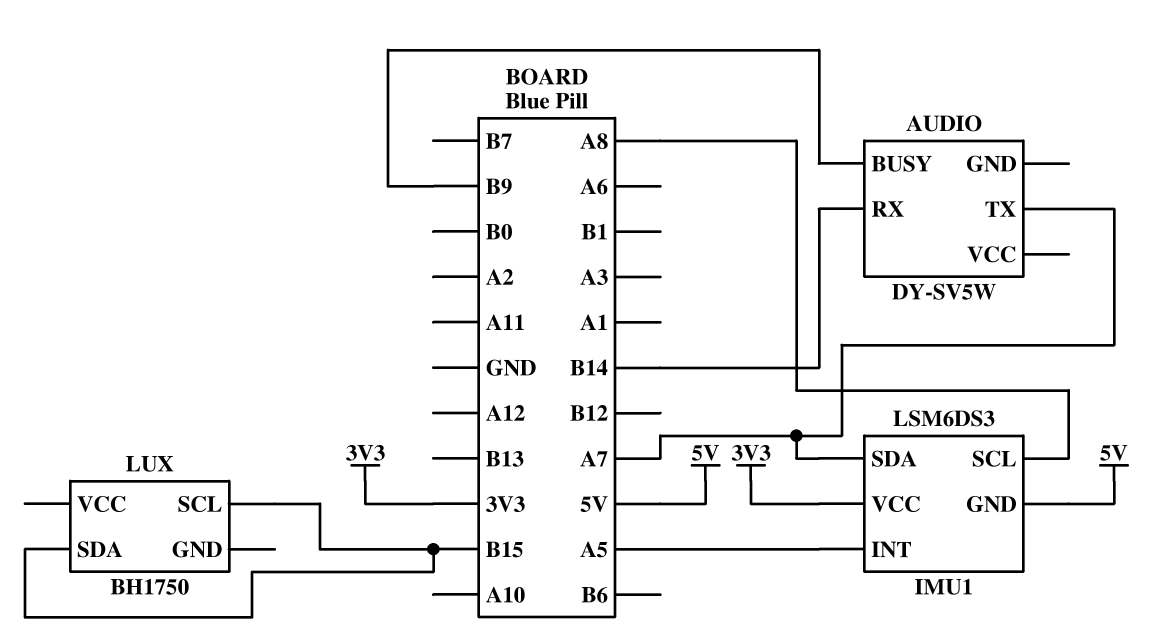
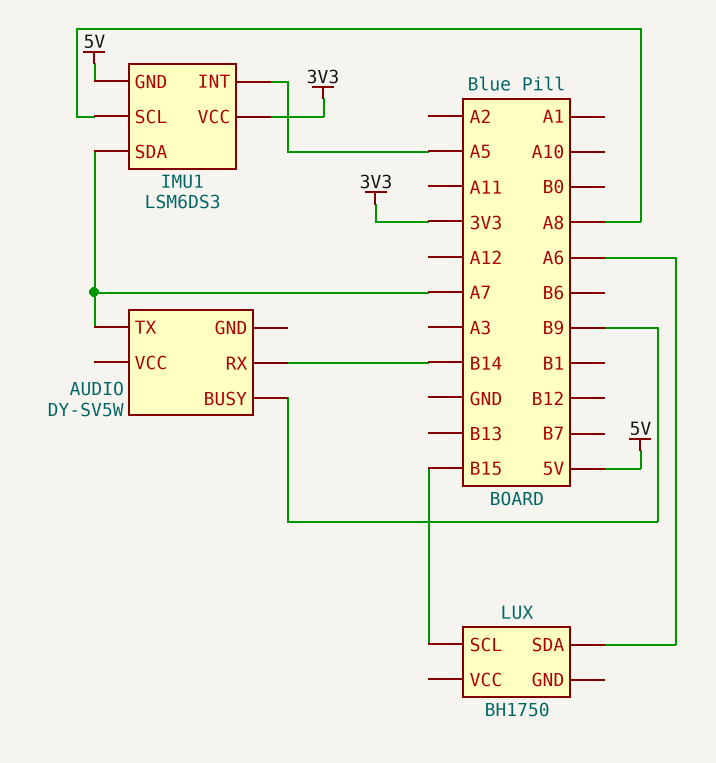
LUX pin SDA: B15 -> A6

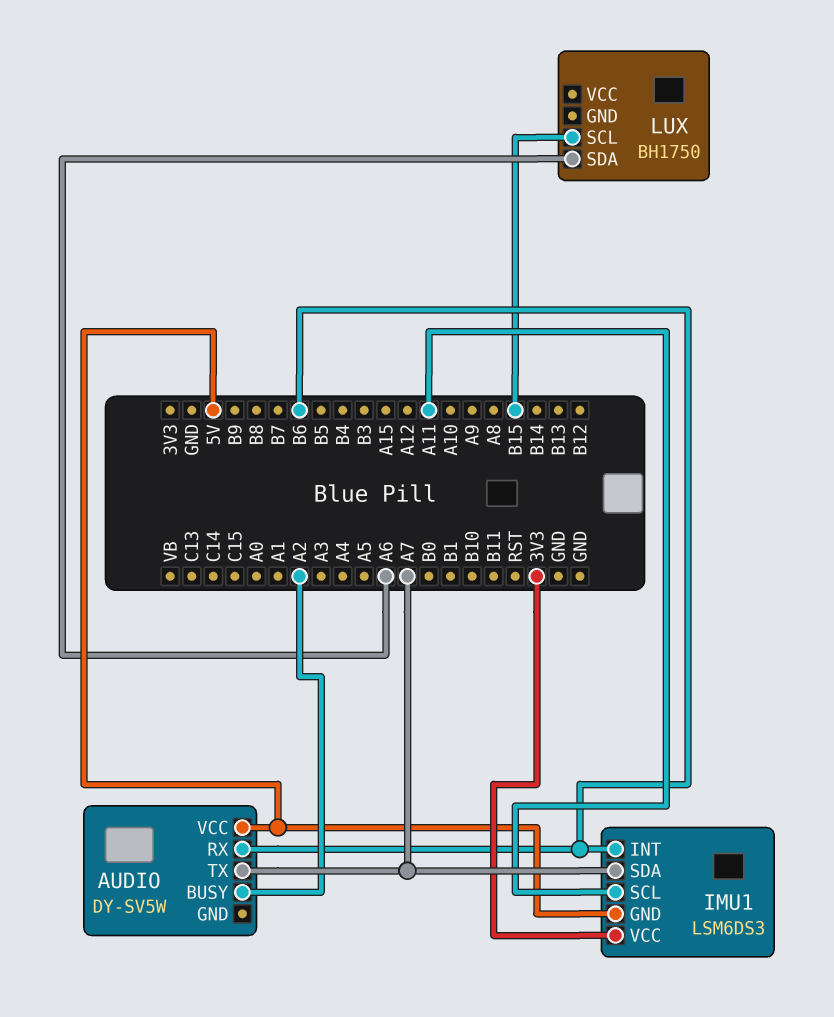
AUDIO pin BUSY: B9 -> A2
AUDIO pin RX: B14 -> B6
AUDIO pin VCC: none -> 5V
IMU1 pin INT: A5 -> B6
IMU1 pin SCL: A8 -> A11

